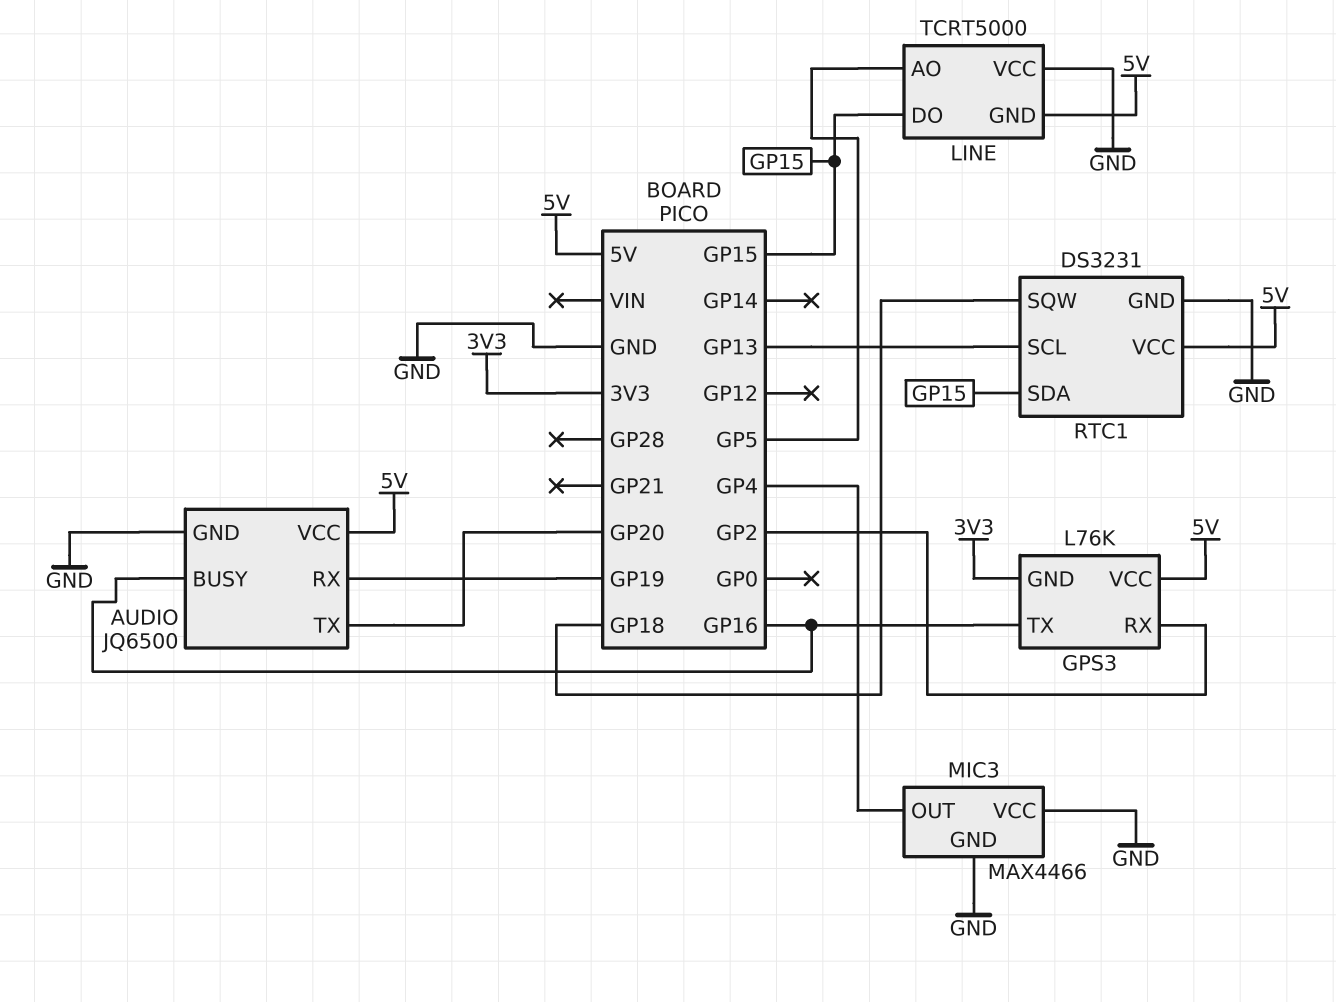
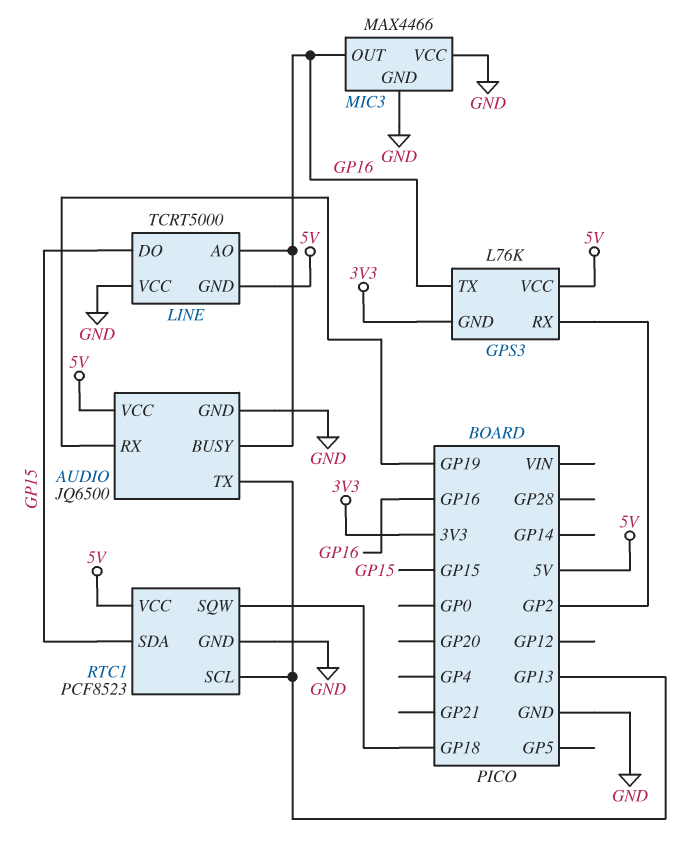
AUDIO pin TX: GP20 -> GP13
LINE pin AO: GP5 -> GP16
MIC3 pin OUT: GP4 -> GP16
RTC1: DS3231 -> PCF8523

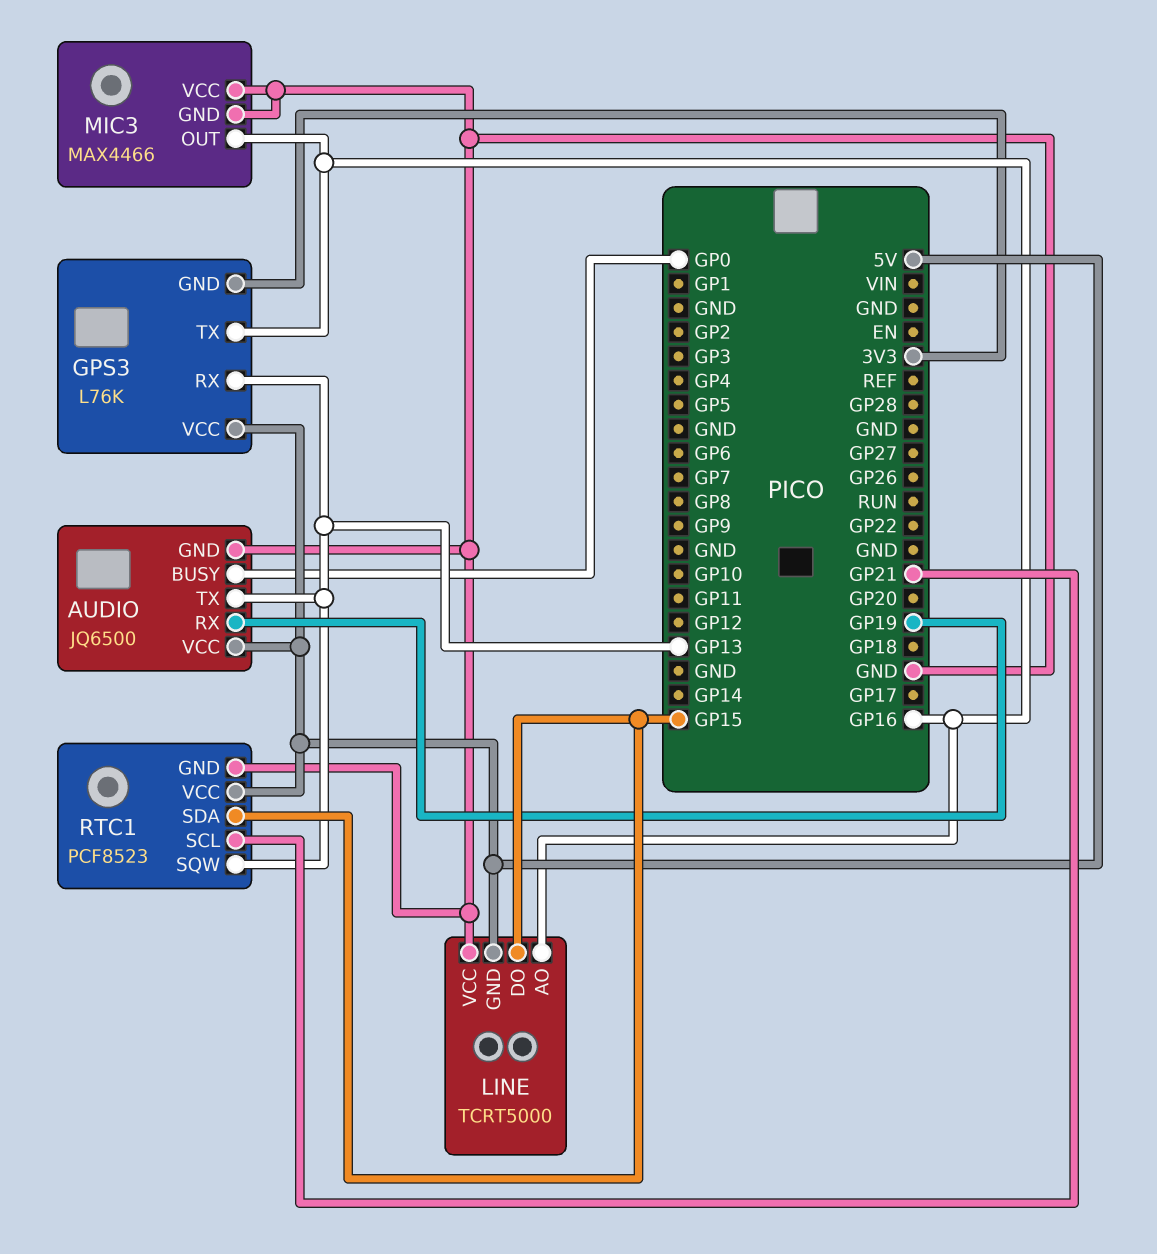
AUDIO pin BUSY: GP16 -> GP0
GPS3 pin RX: GP2 -> GP13
RTC1 pin SCL: GP13 -> GP21
RTC1 pin SQW: GP18 -> GP13

